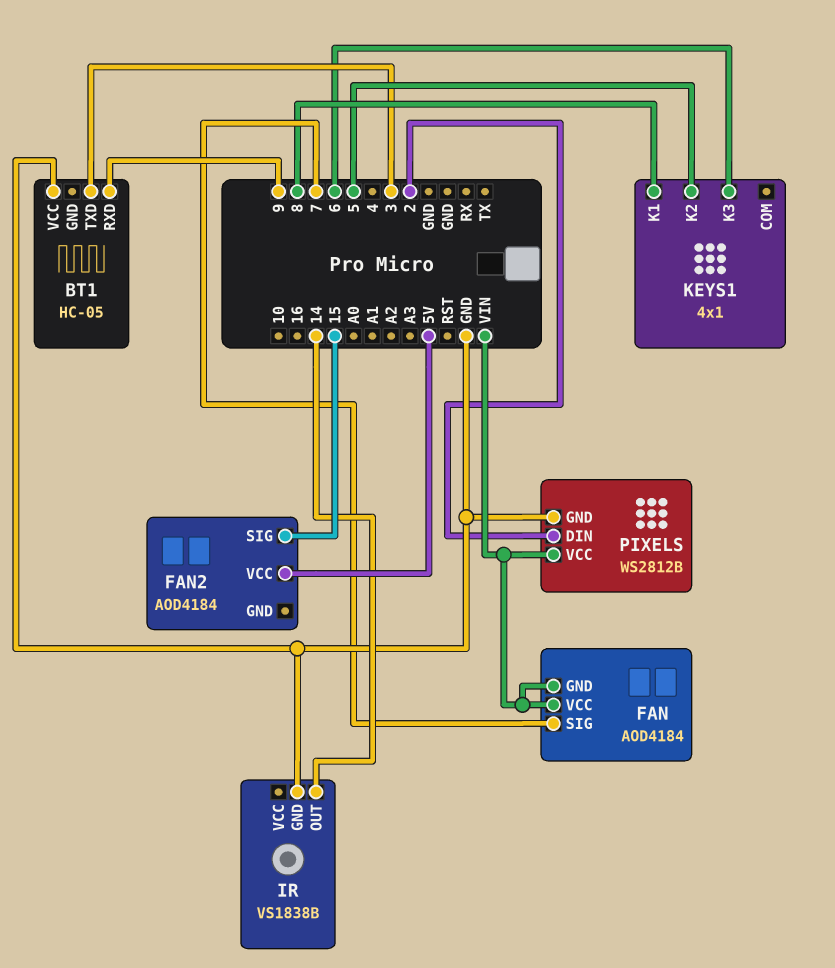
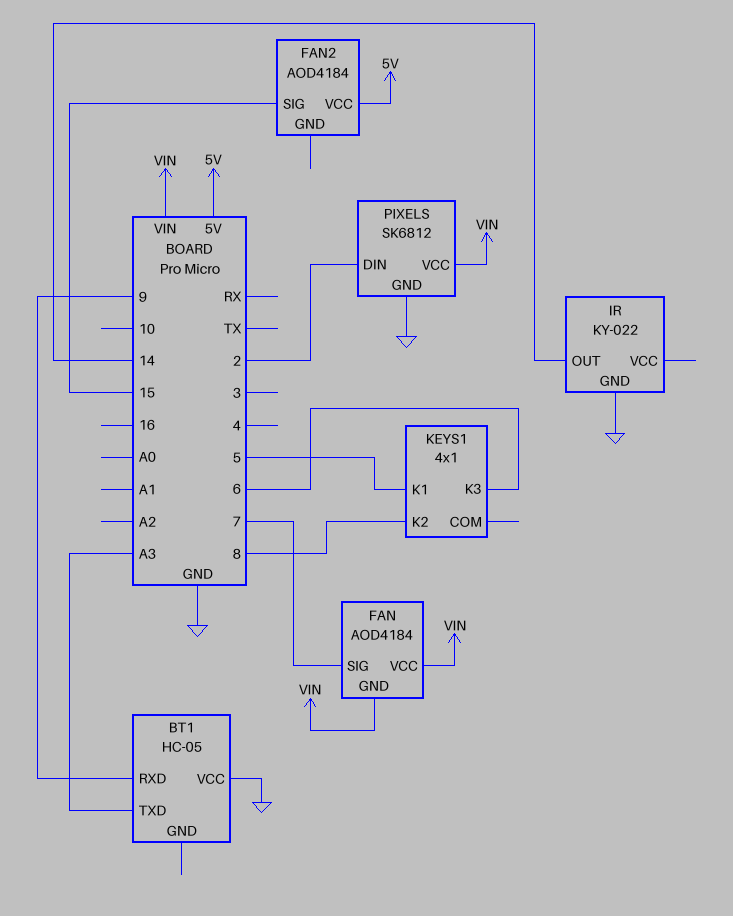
BT1 pin TXD: 3 -> A3
IR: VS1838B -> KY-022
KEYS1 pin K1: 8 -> 5
KEYS1 pin K2: 5 -> 8
PIXELS: WS2812B -> SK6812

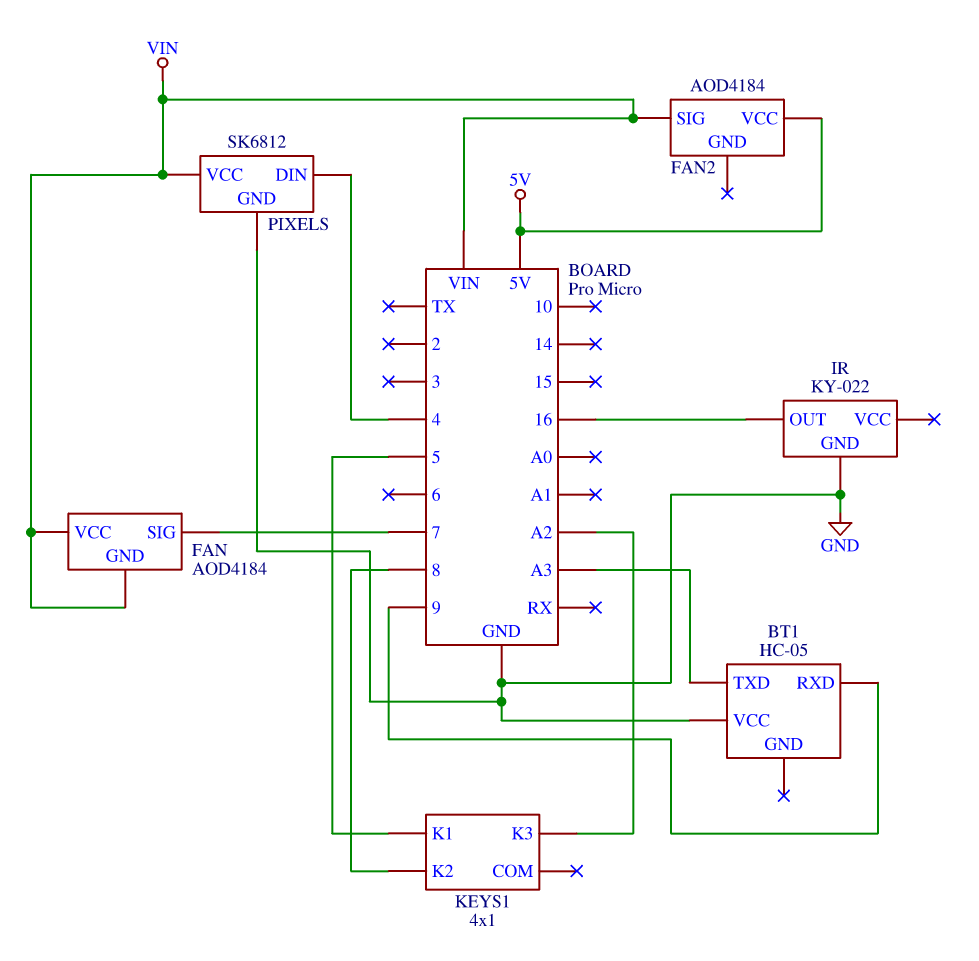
FAN2 pin SIG: 15 -> VIN
IR pin OUT: 14 -> 16
KEYS1 pin K3: 6 -> A2
PIXELS pin DIN: 2 -> 4

